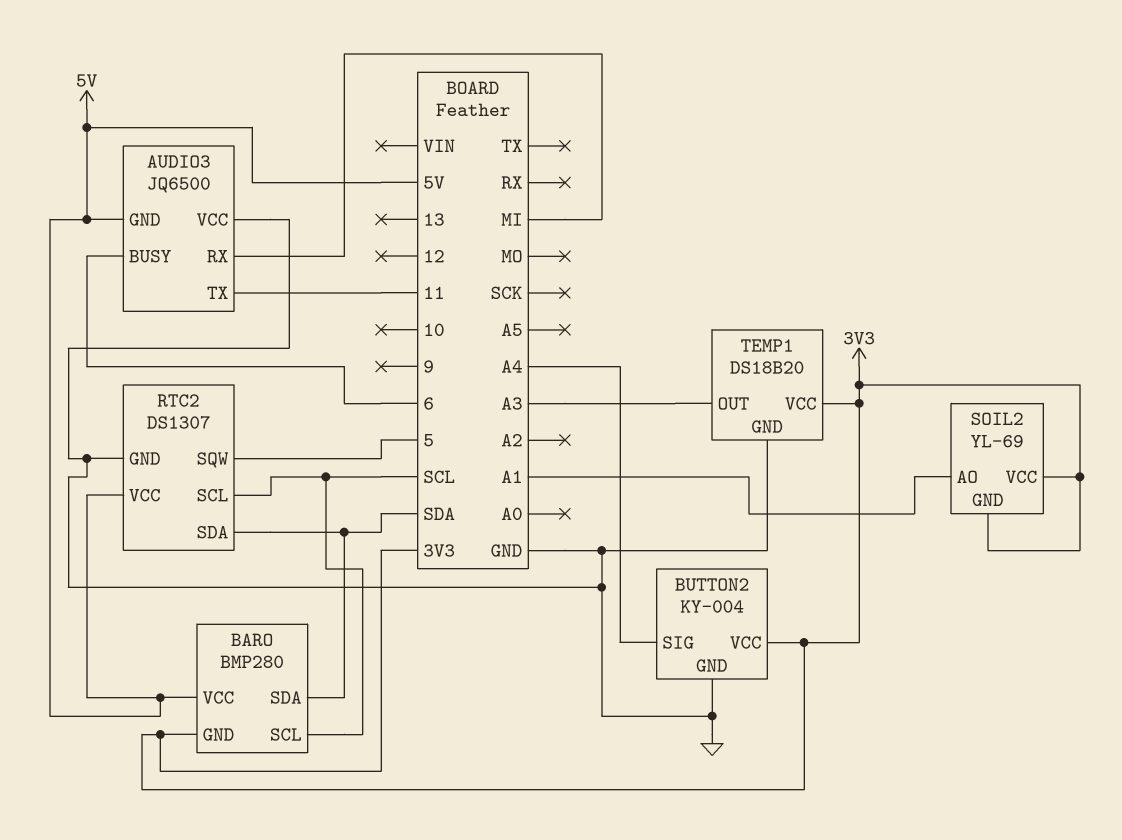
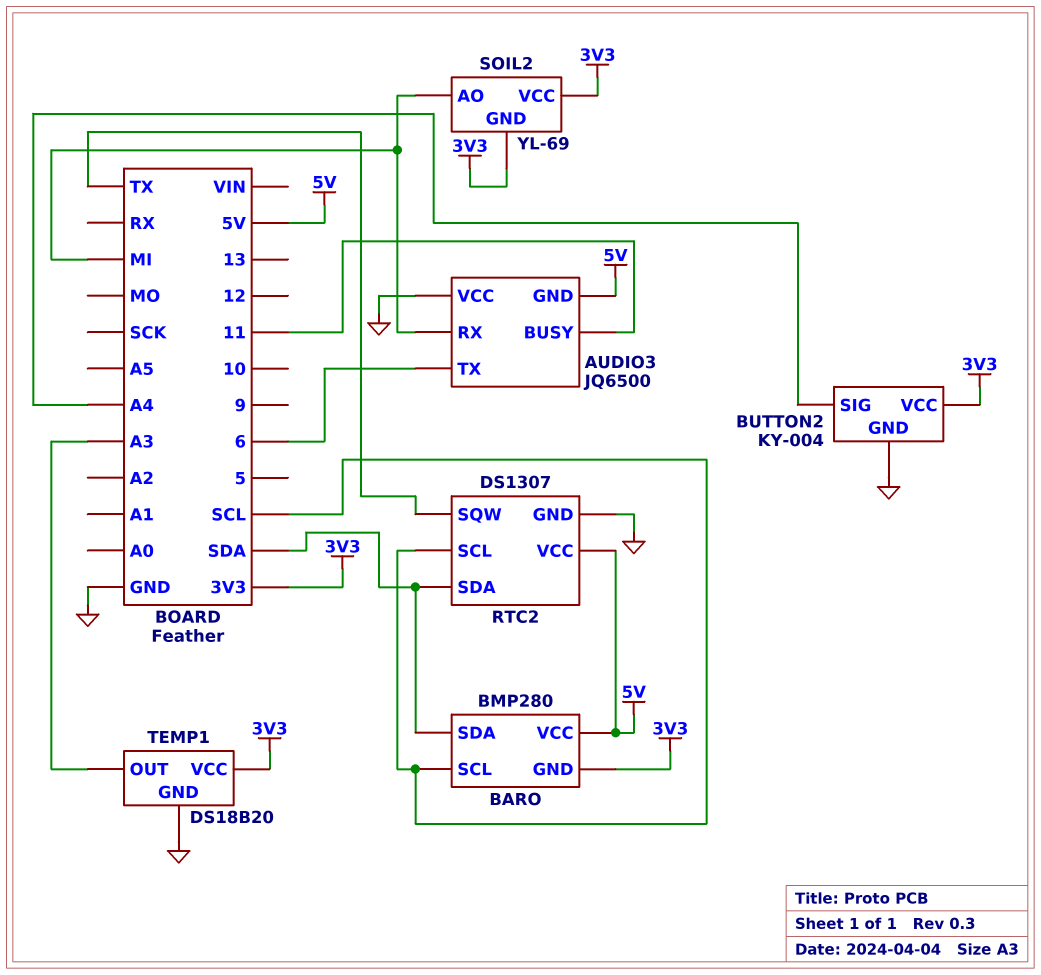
AUDIO3 pin BUSY: 6 -> 11
AUDIO3 pin TX: 11 -> 6
RTC2 pin SQW: 5 -> TX
SOIL2 pin AO: A1 -> MI

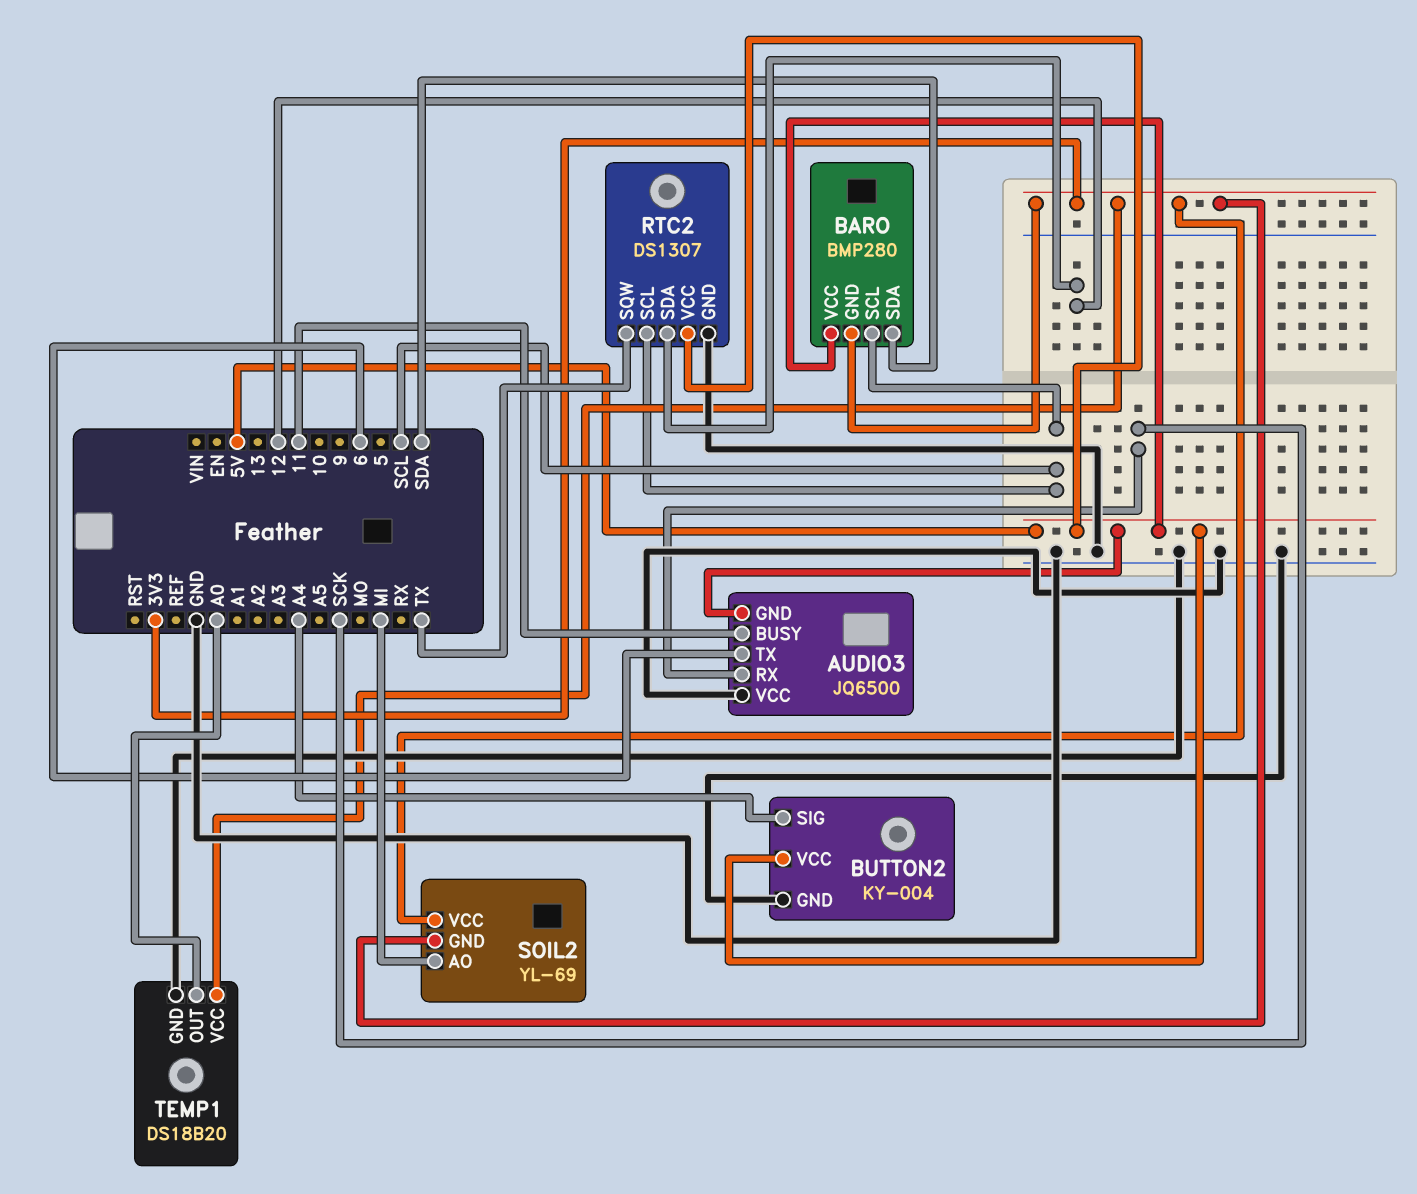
AUDIO3 pin RX: MI -> SCK
BUTTON2 pin VCC: 3V3 -> 5V
RTC2 pin SDA: SDA -> 12
TEMP1 pin OUT: A3 -> A0

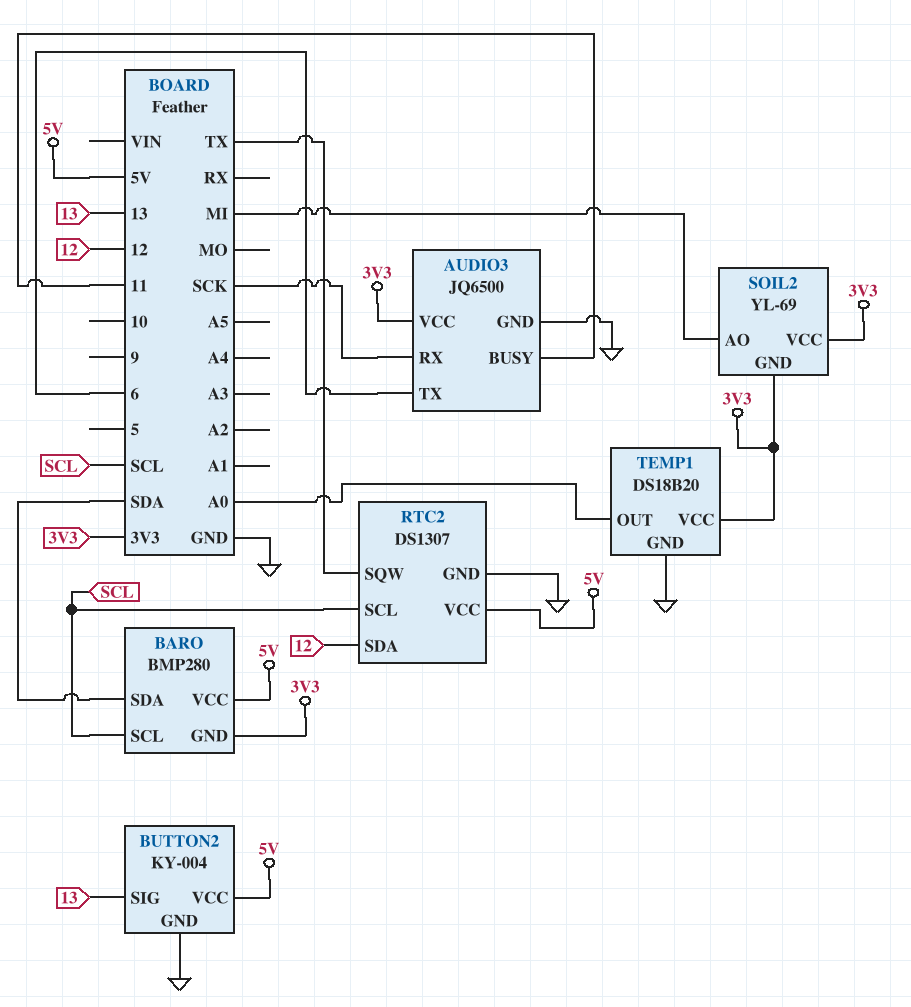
AUDIO3 pin GND: 5V -> GND
AUDIO3 pin VCC: GND -> 3V3
BUTTON2 pin SIG: A4 -> 13

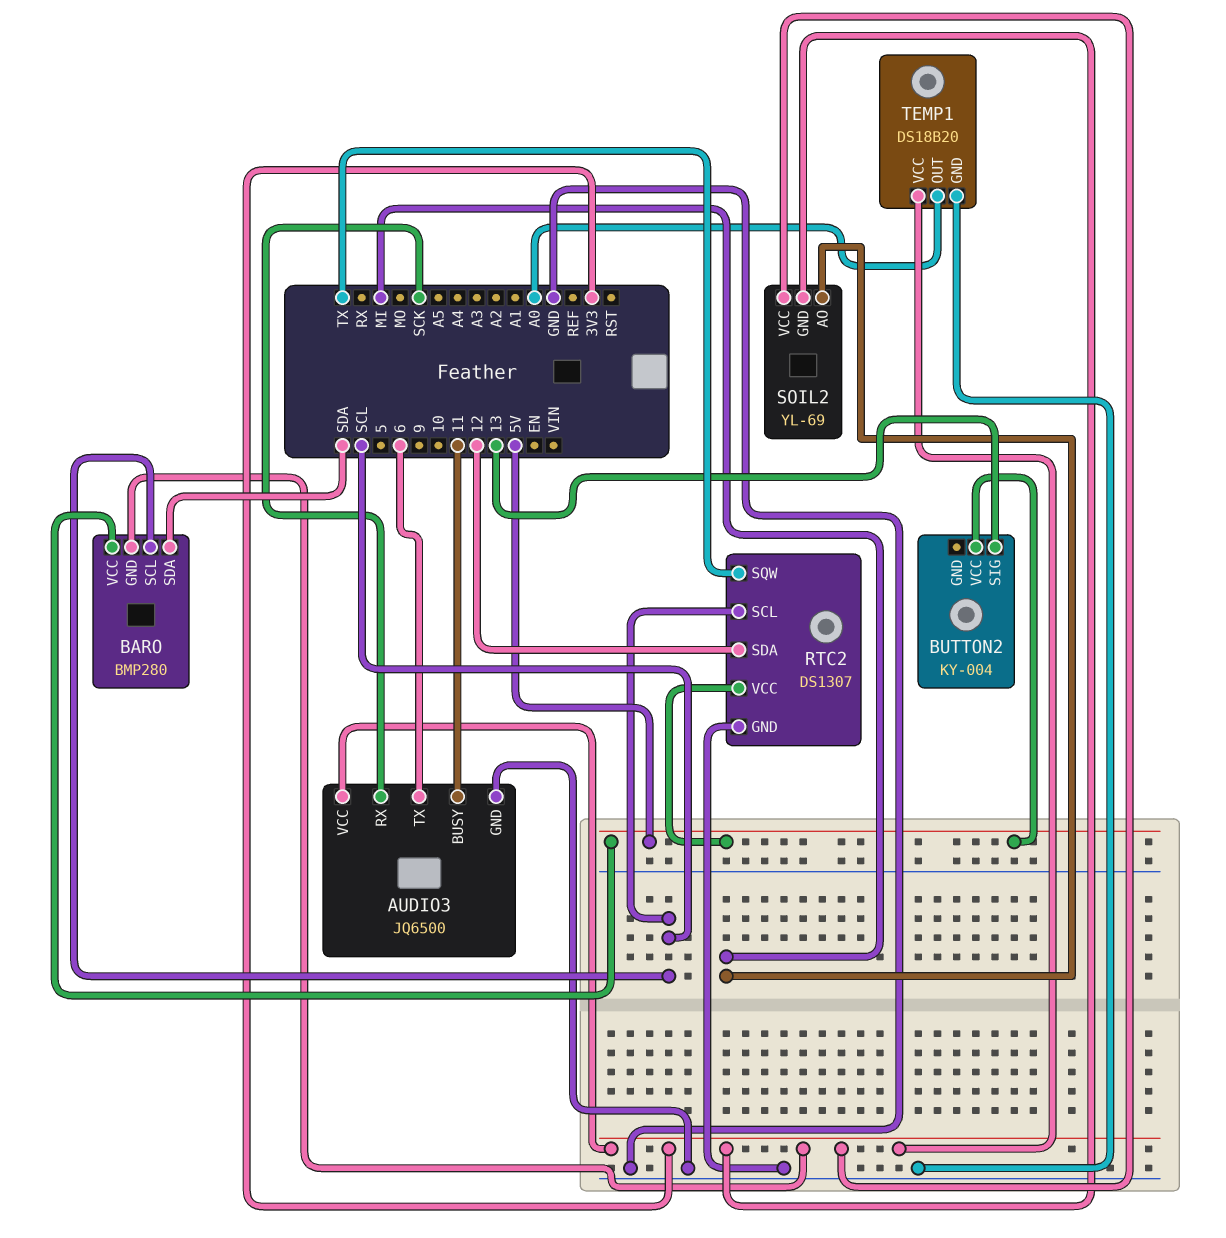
BUTTON2 pin GND: GND -> none

